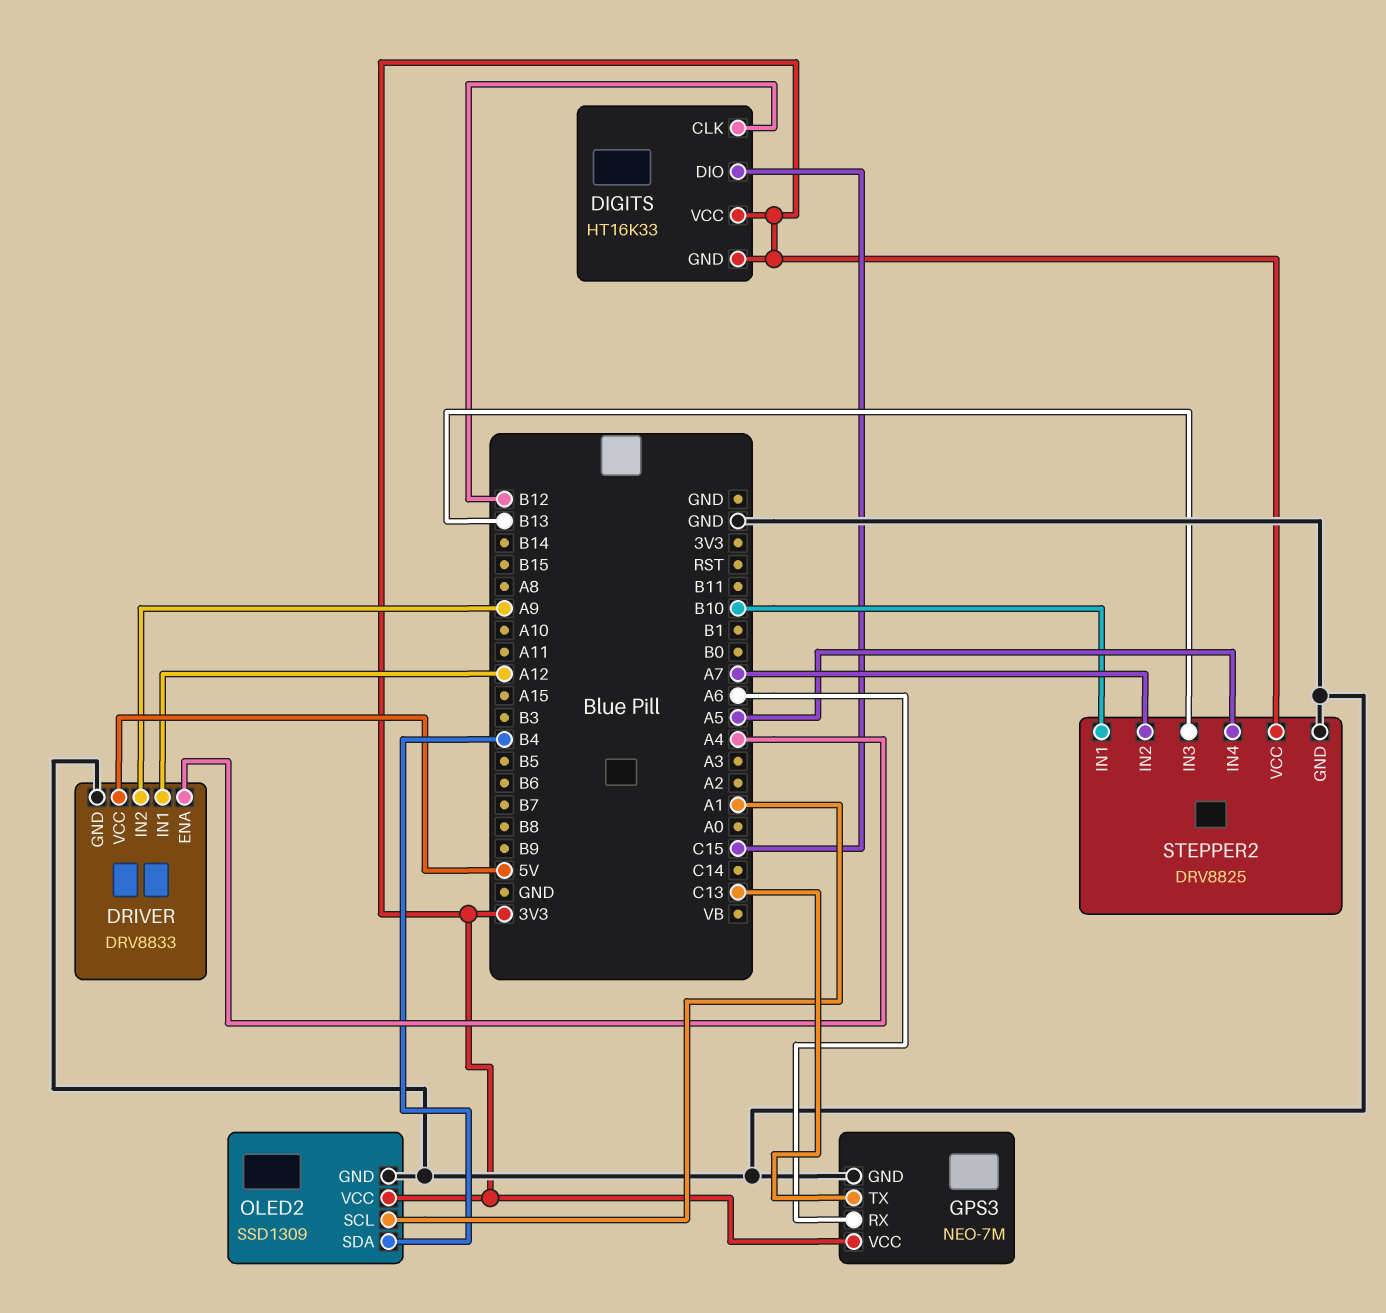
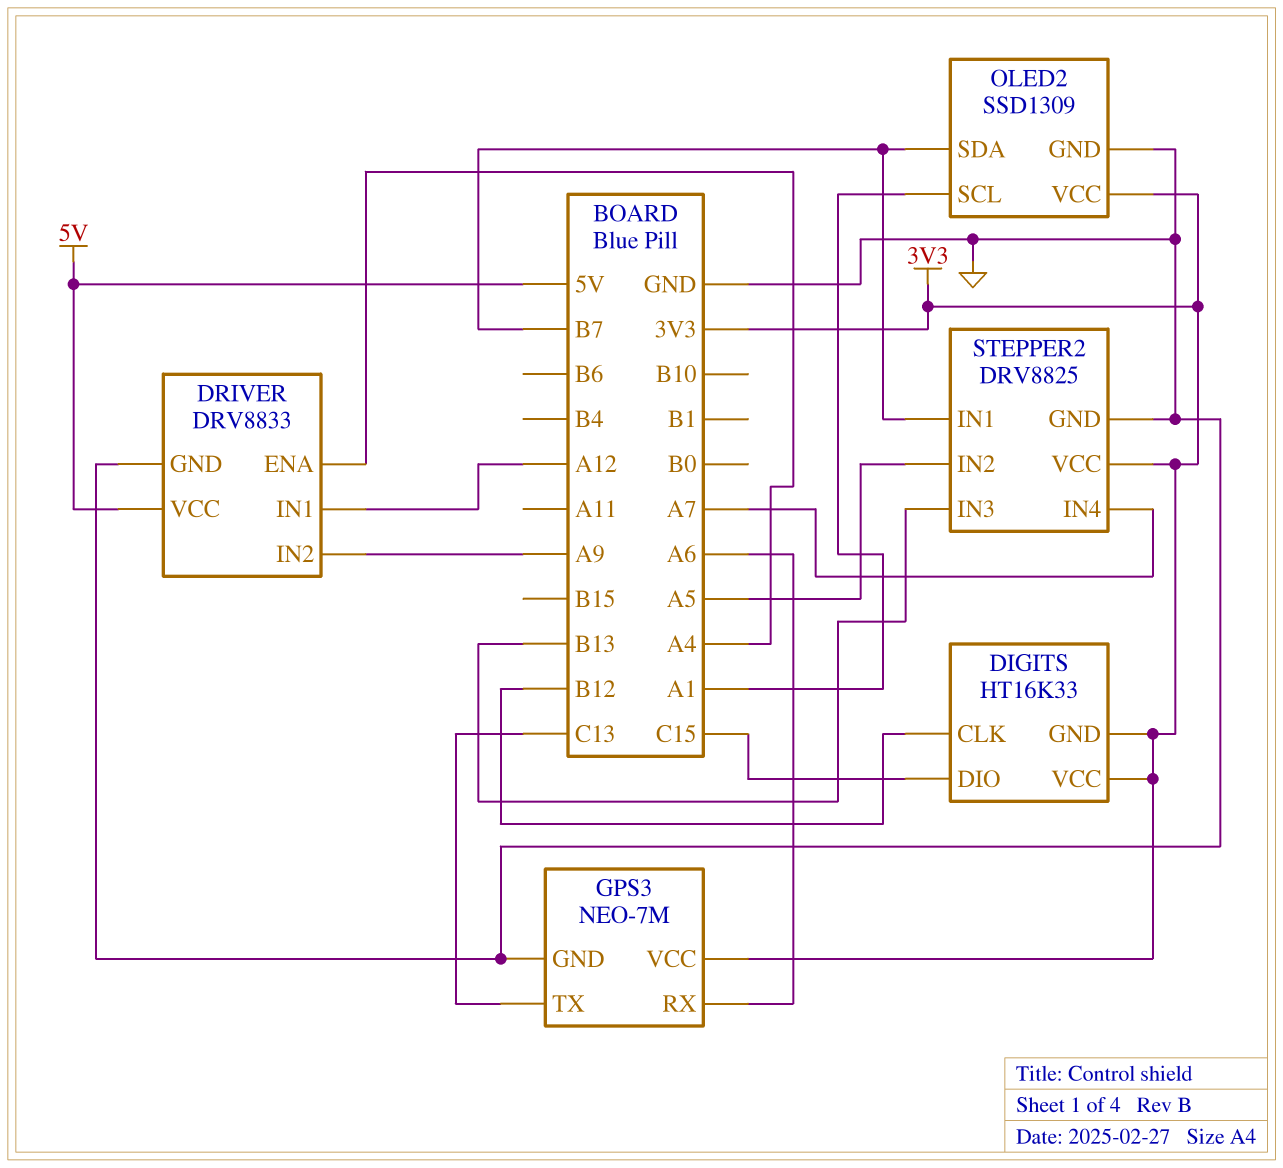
OLED2 pin SDA: B4 -> B7
STEPPER2 pin IN1: B10 -> B7
STEPPER2 pin IN2: A7 -> A5
STEPPER2 pin IN4: A5 -> A7

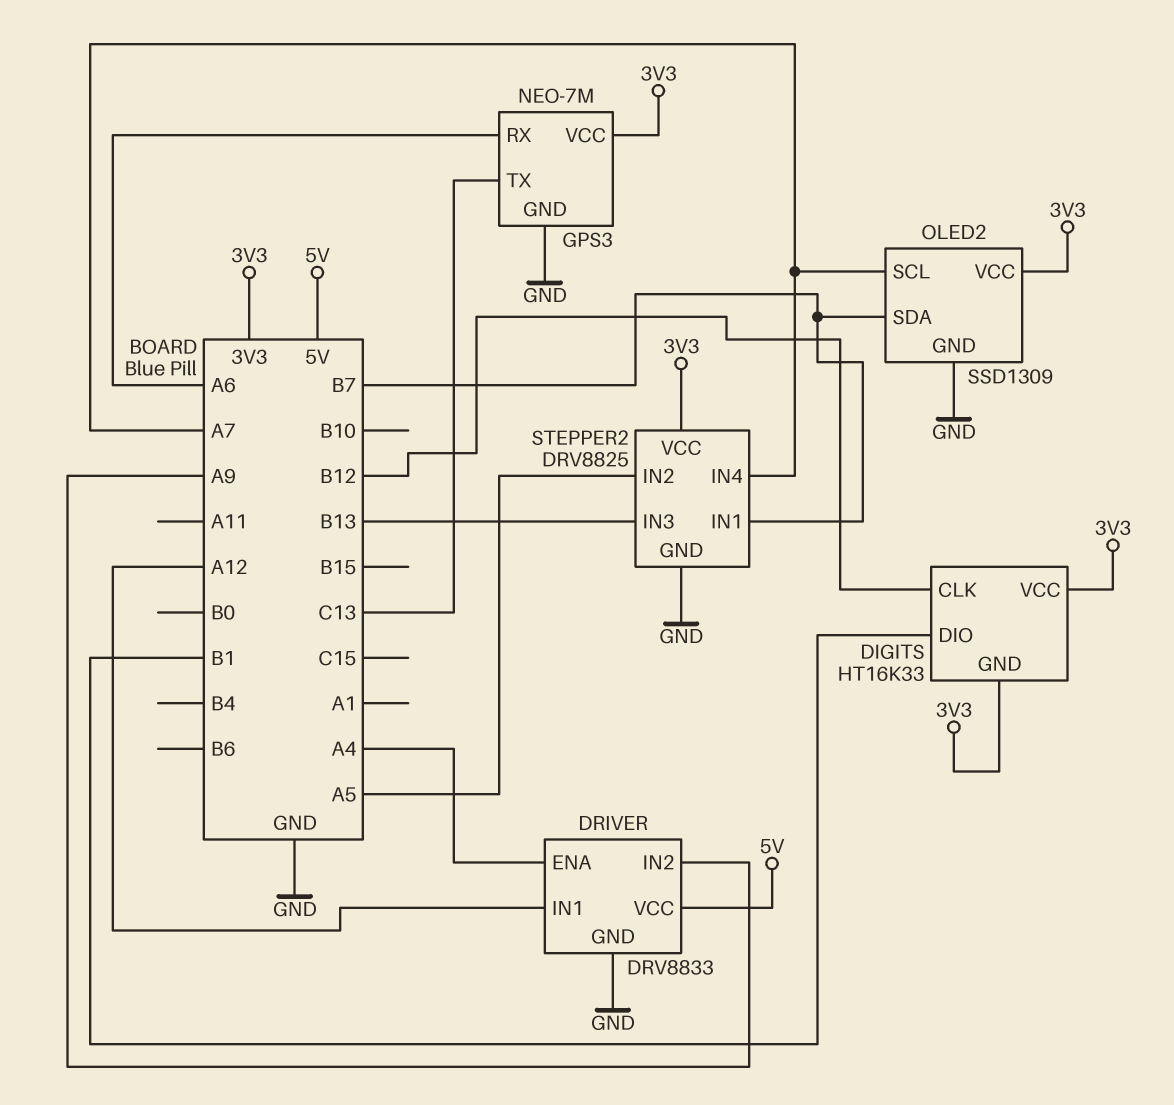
DIGITS pin DIO: C15 -> B1
OLED2 pin SCL: A1 -> A7

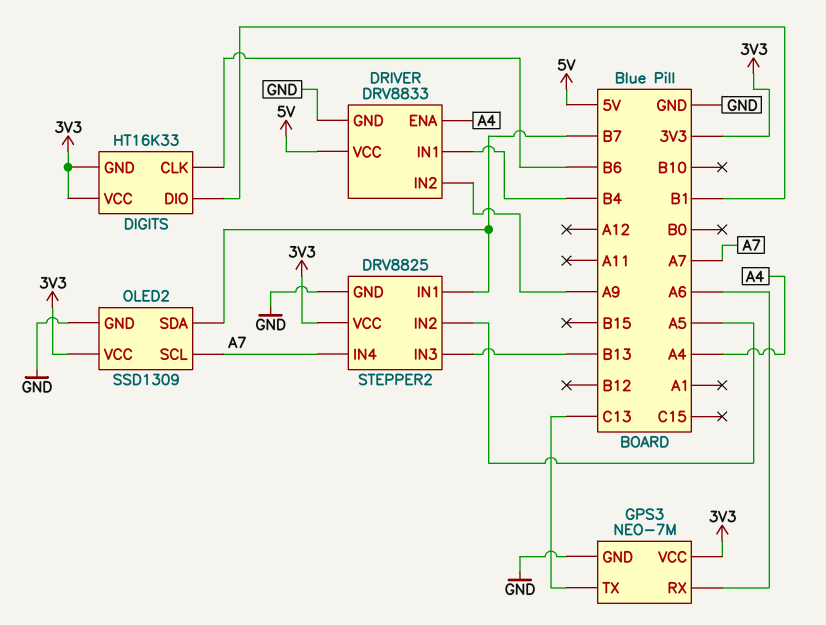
DIGITS pin CLK: B12 -> B6
DRIVER pin IN1: A12 -> B4

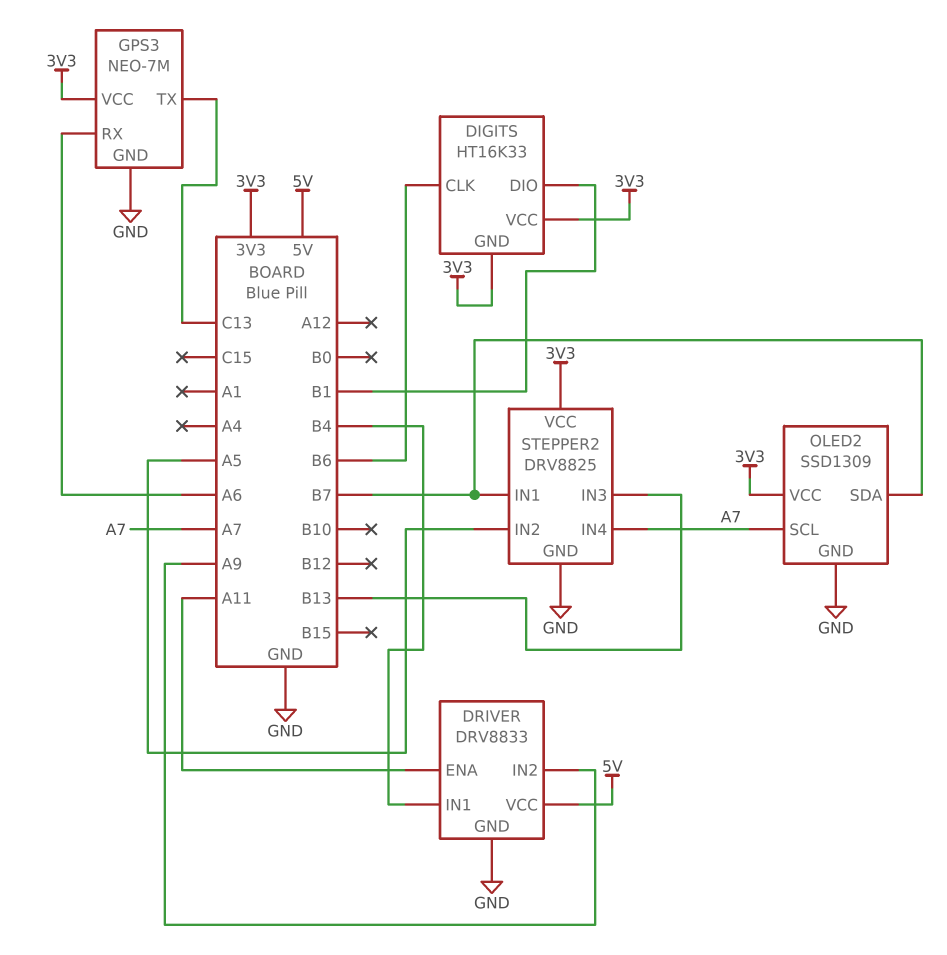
DRIVER pin ENA: A4 -> A11

